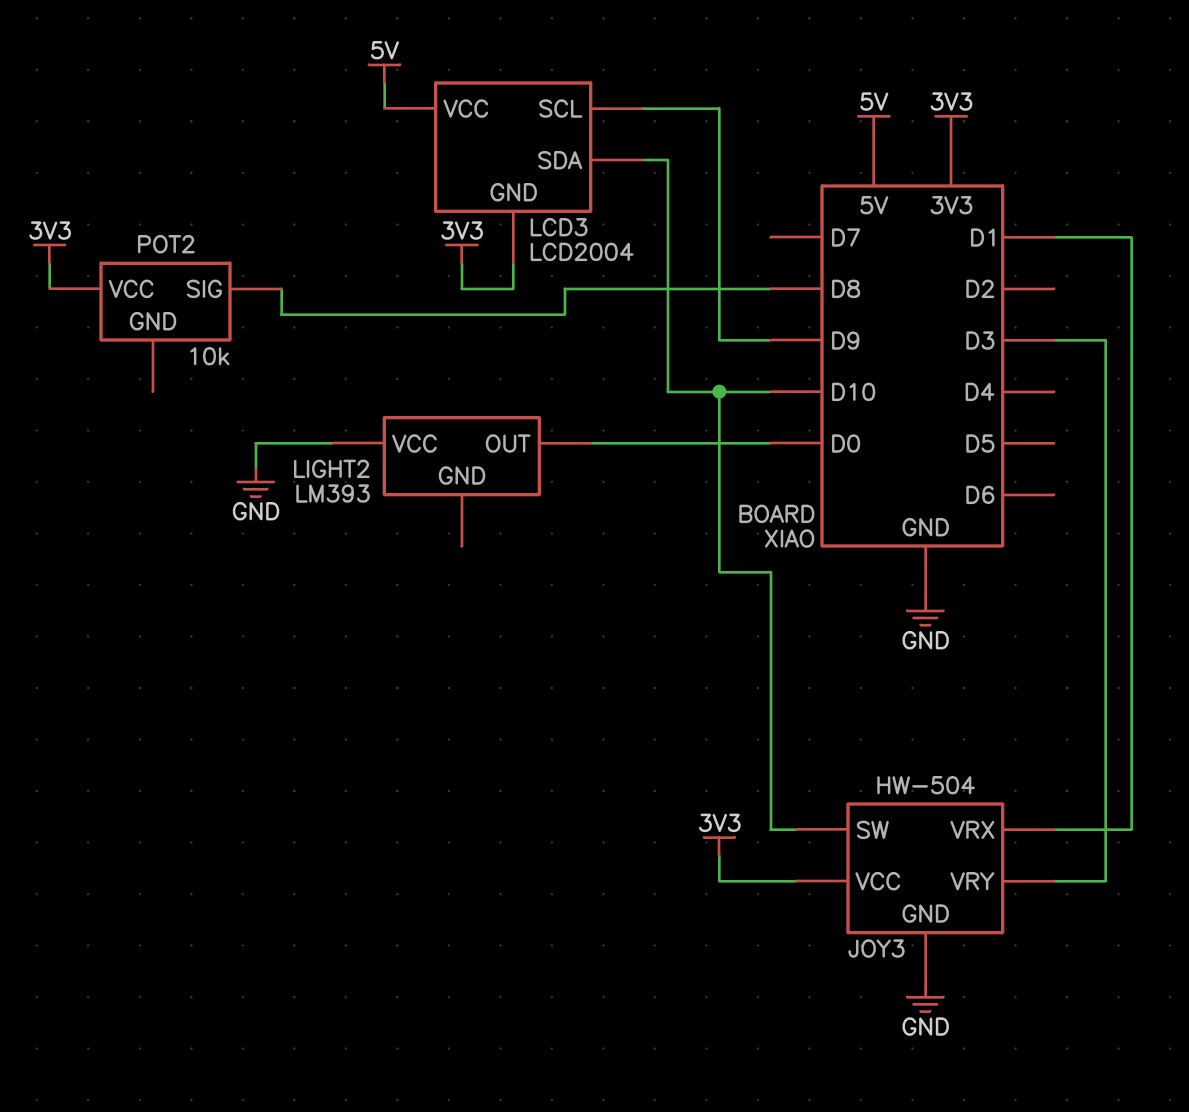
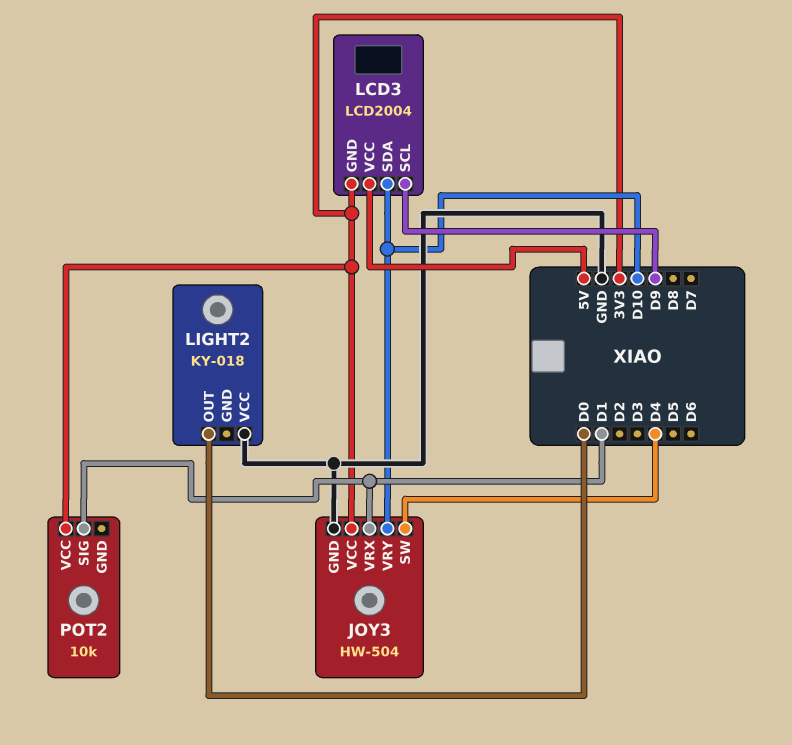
JOY3 pin SW: D10 -> D4
JOY3 pin VRY: D3 -> D10
LIGHT2: LM393 -> KY-018
POT2 pin SIG: D8 -> D1

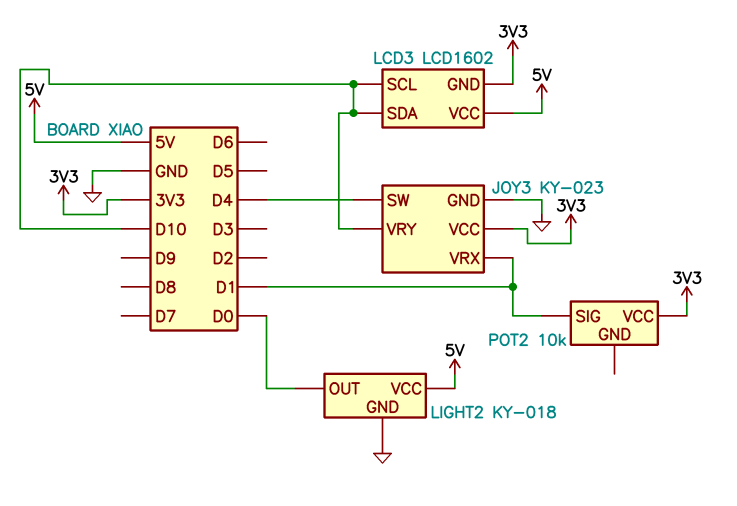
JOY3: HW-504 -> KY-023
LCD3: LCD2004 -> LCD1602
LCD3 pin SCL: D9 -> D10
LIGHT2 pin GND: none -> GND
LIGHT2 pin VCC: GND -> 5V

